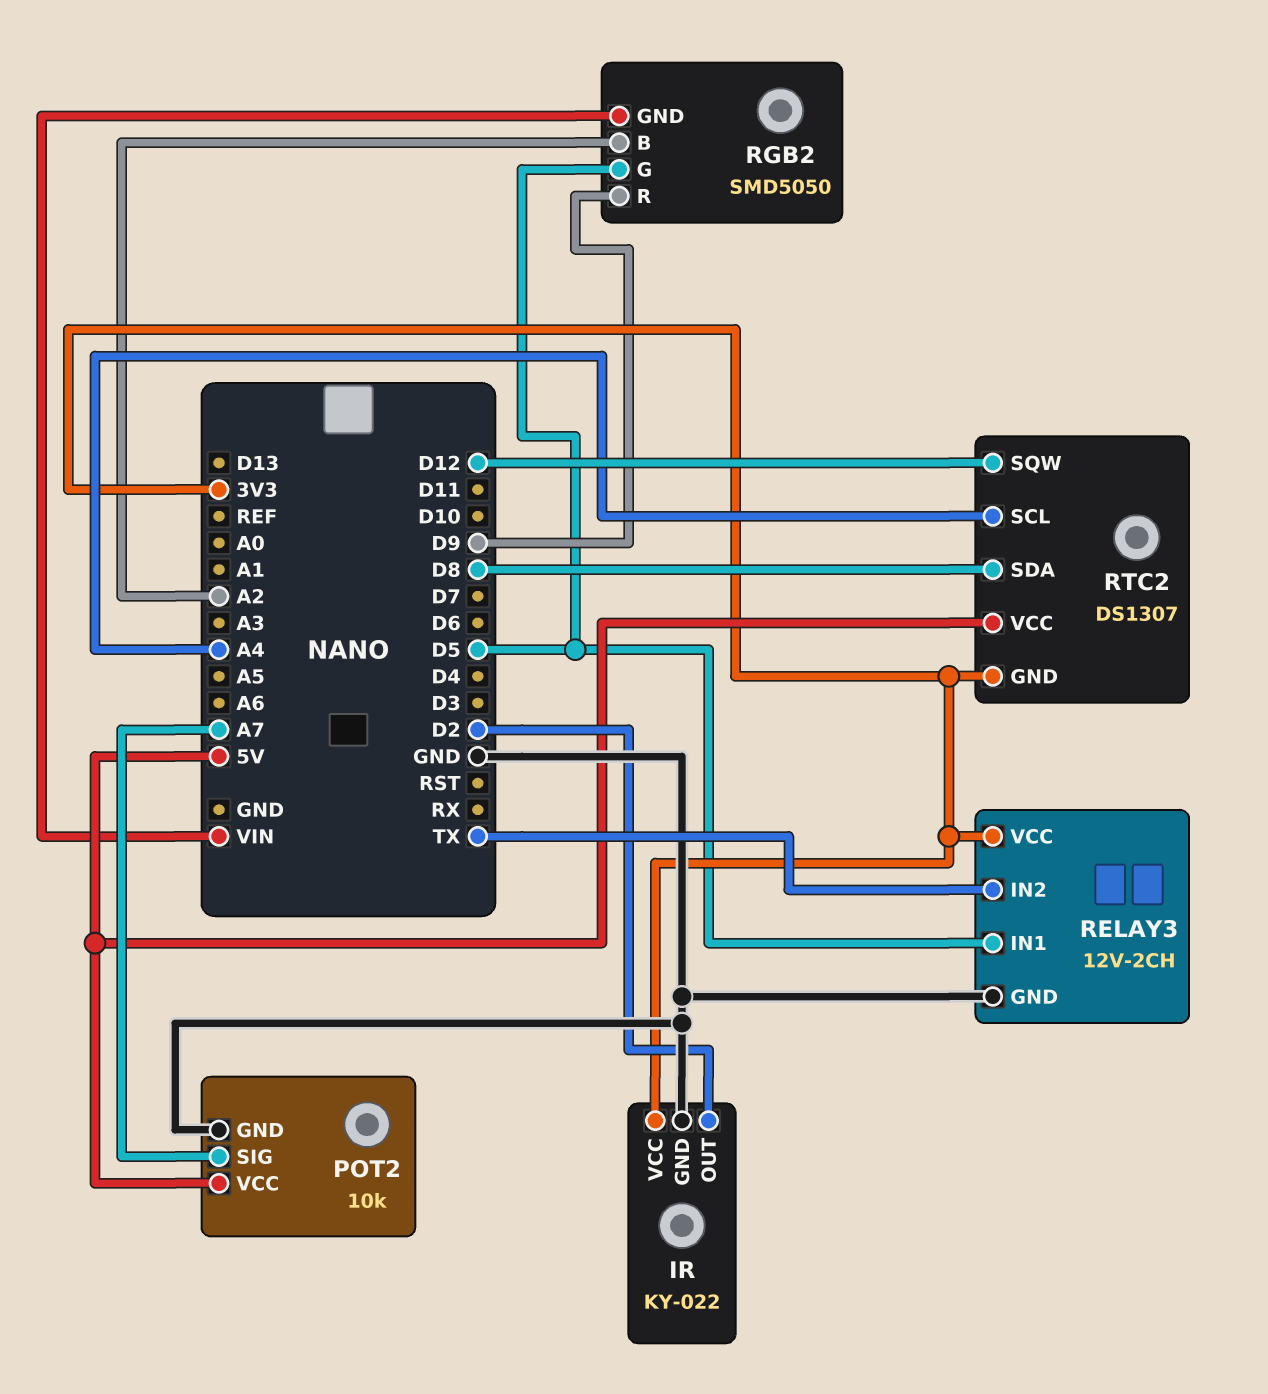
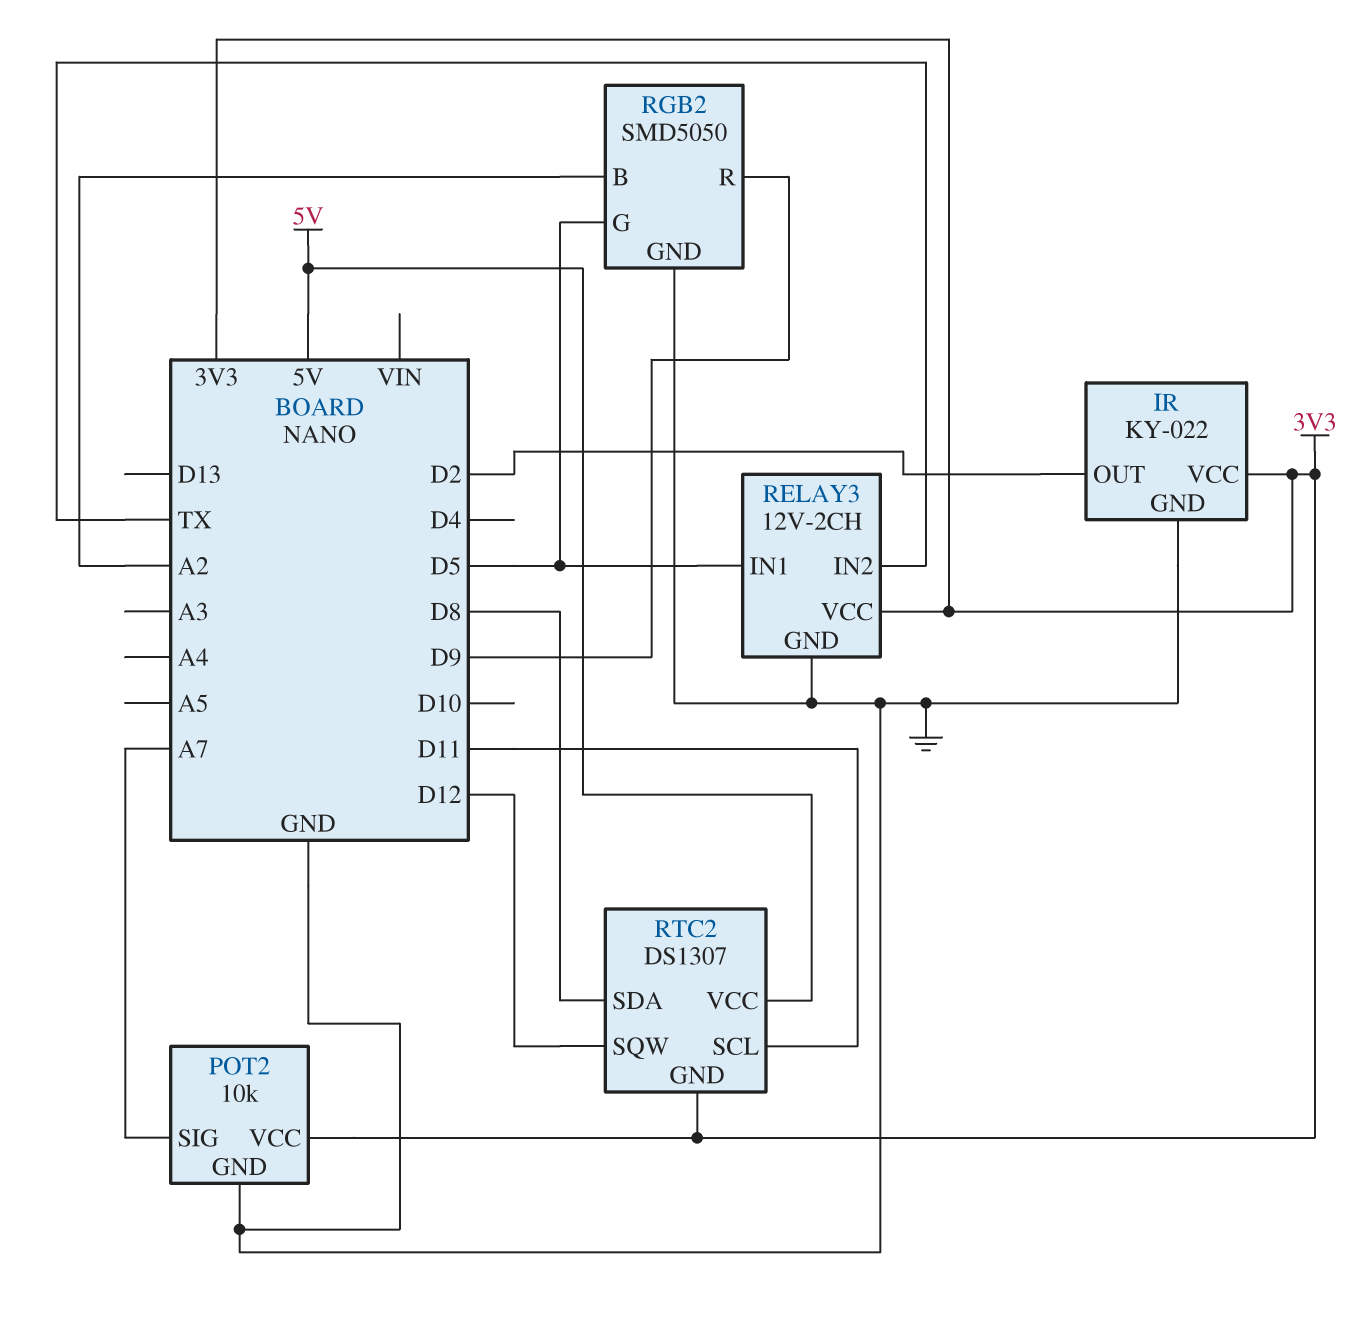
POT2 pin VCC: 5V -> 3V3
RGB2 pin GND: VIN -> GND
RTC2 pin SCL: A4 -> D11

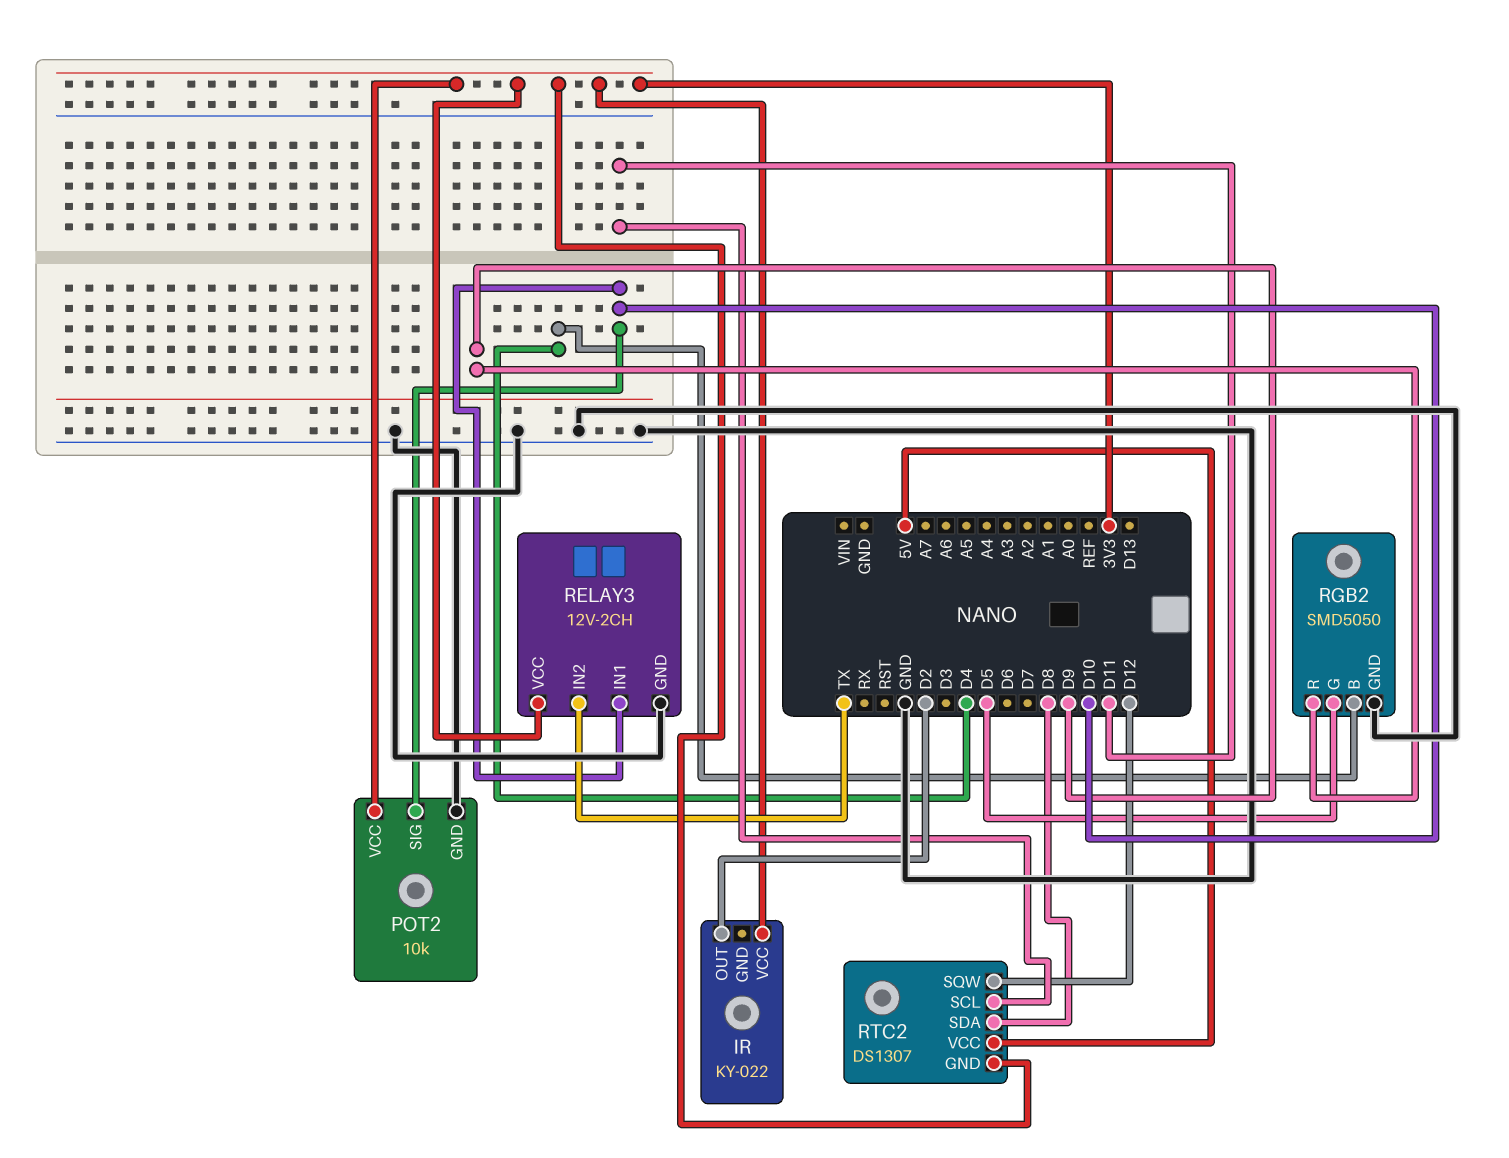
IR pin GND: GND -> none
POT2 pin SIG: A7 -> D10
RELAY3 pin IN1: D5 -> D10
RGB2 pin B: A2 -> D4

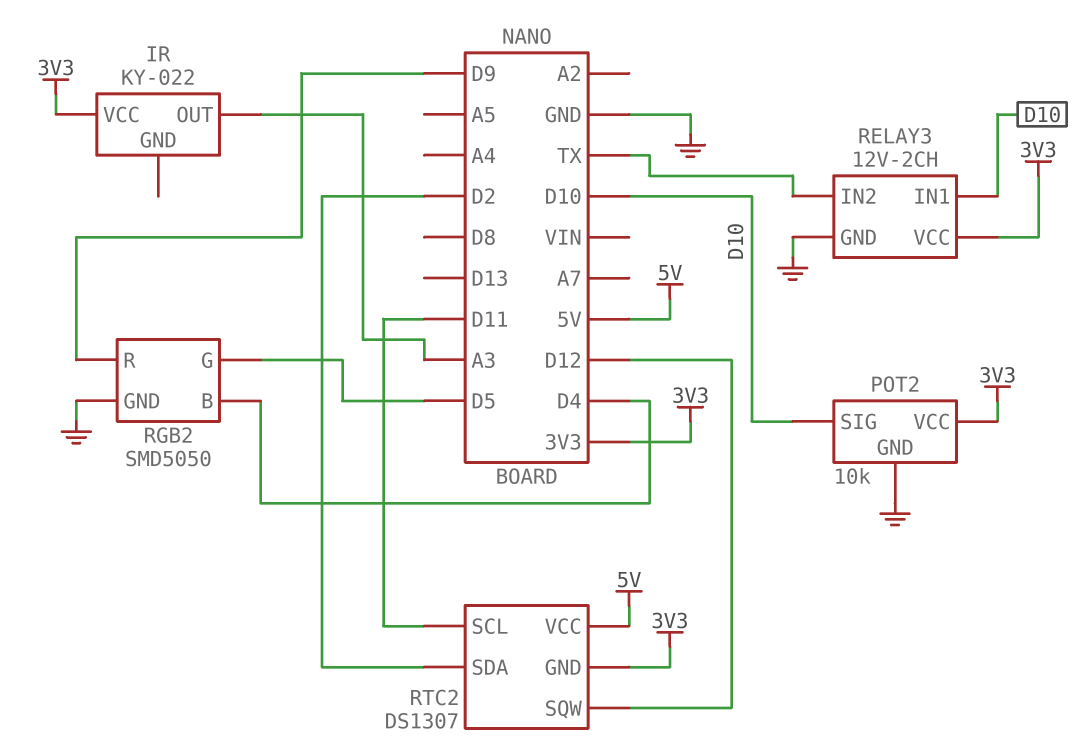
IR pin OUT: D2 -> A3
RTC2 pin SDA: D8 -> D2

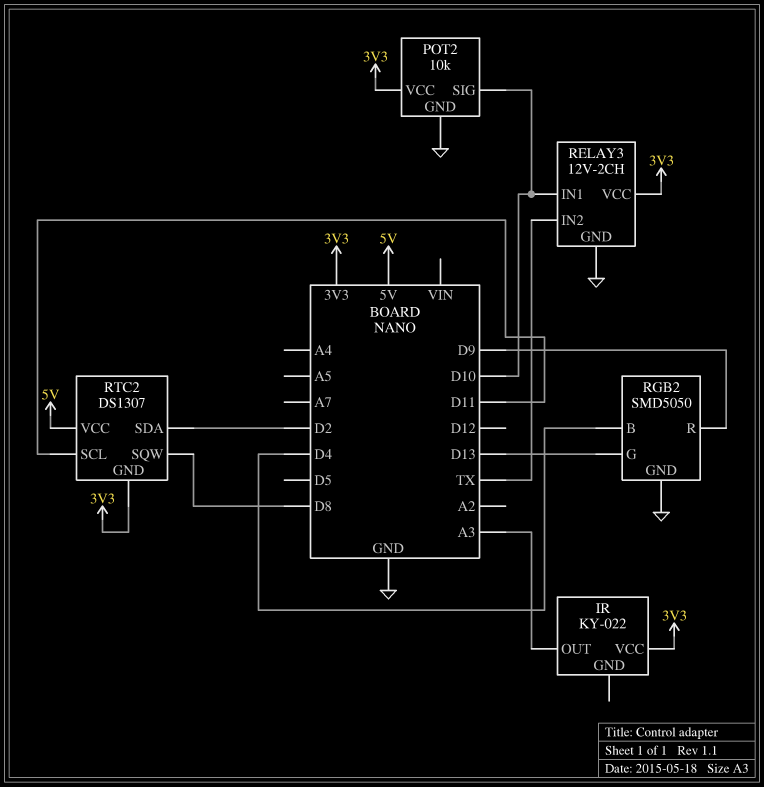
RGB2 pin G: D5 -> D13
RTC2 pin SQW: D12 -> D8

